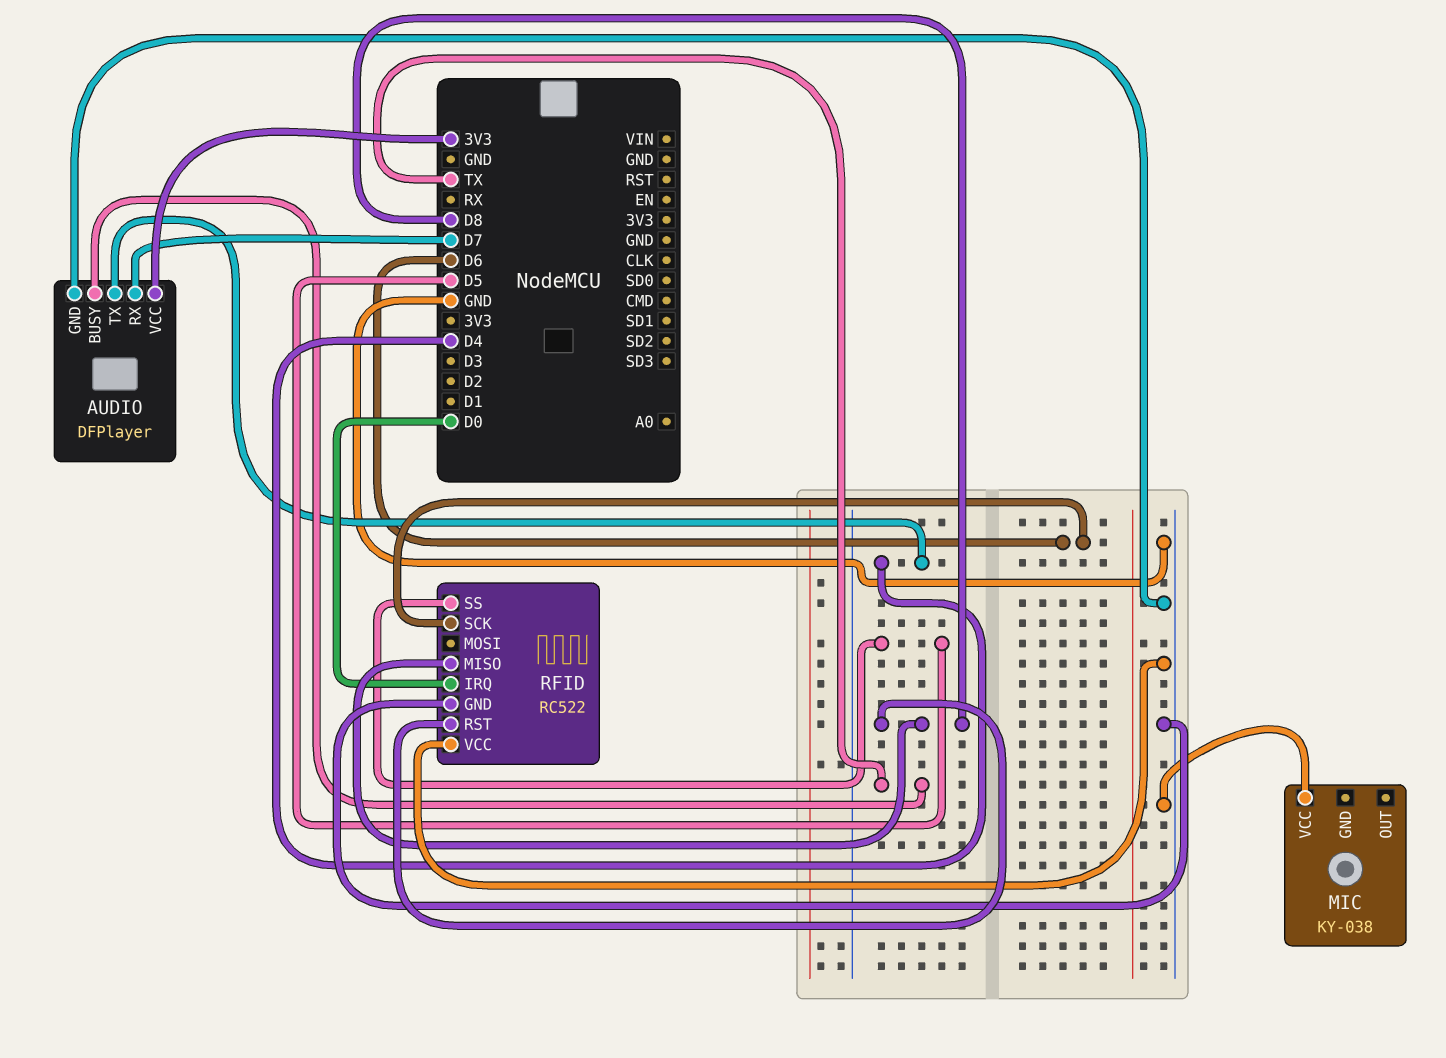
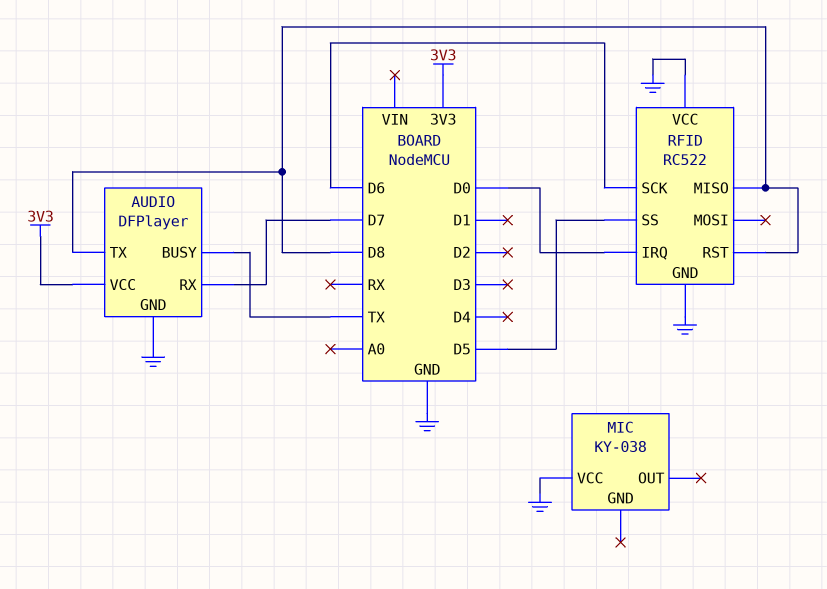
AUDIO pin TX: D4 -> D8

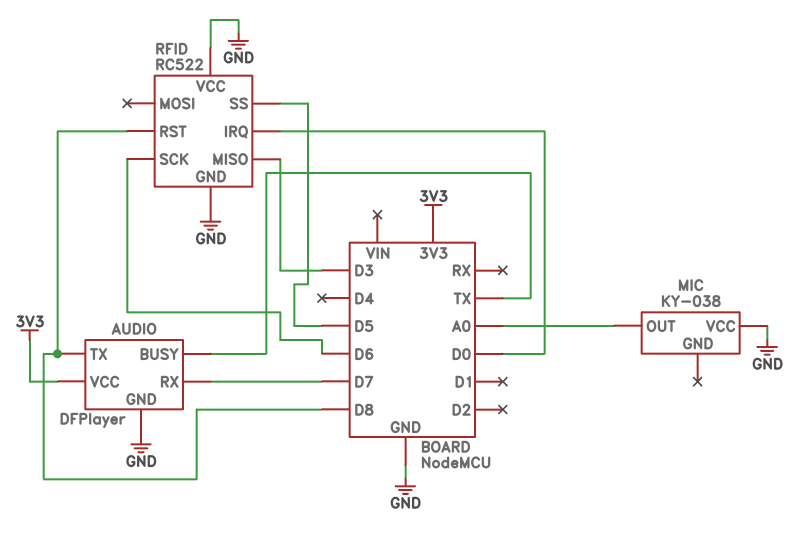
MIC pin OUT: none -> A0
RFID pin MISO: D8 -> D3

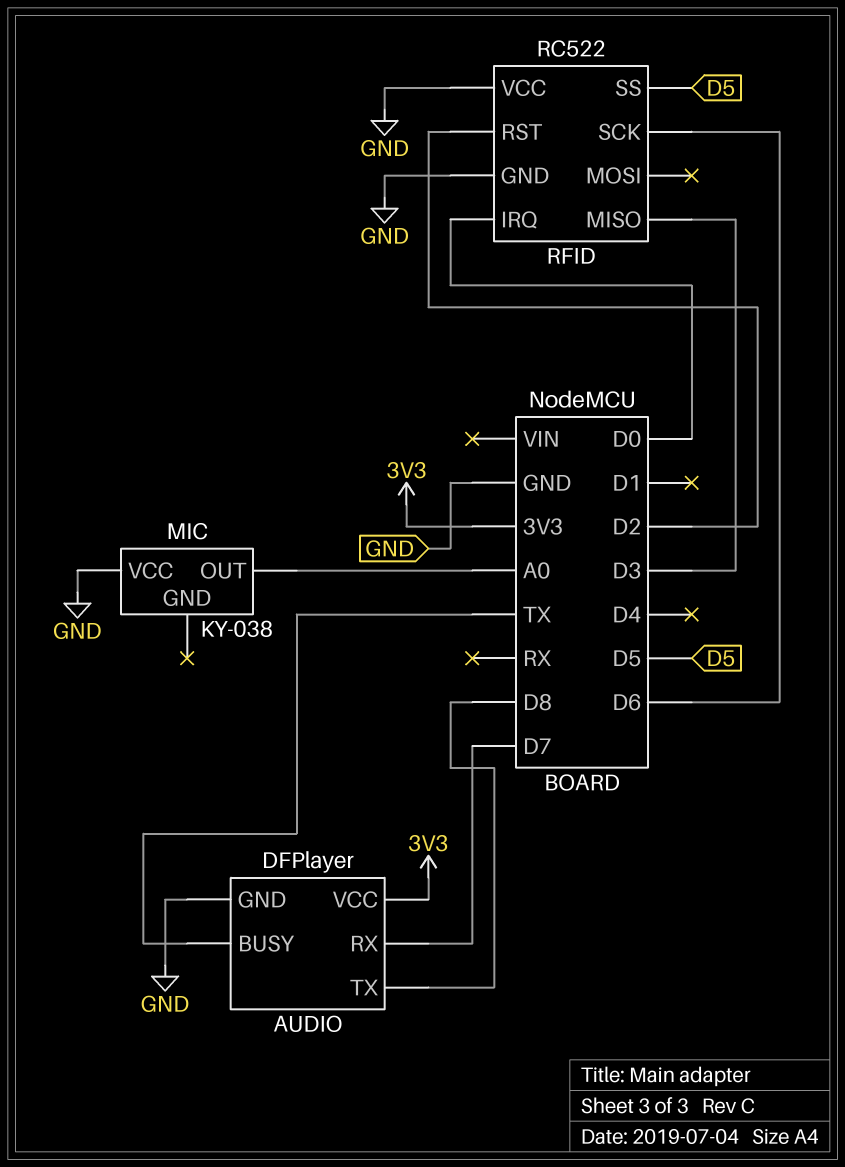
RFID pin RST: D8 -> D2

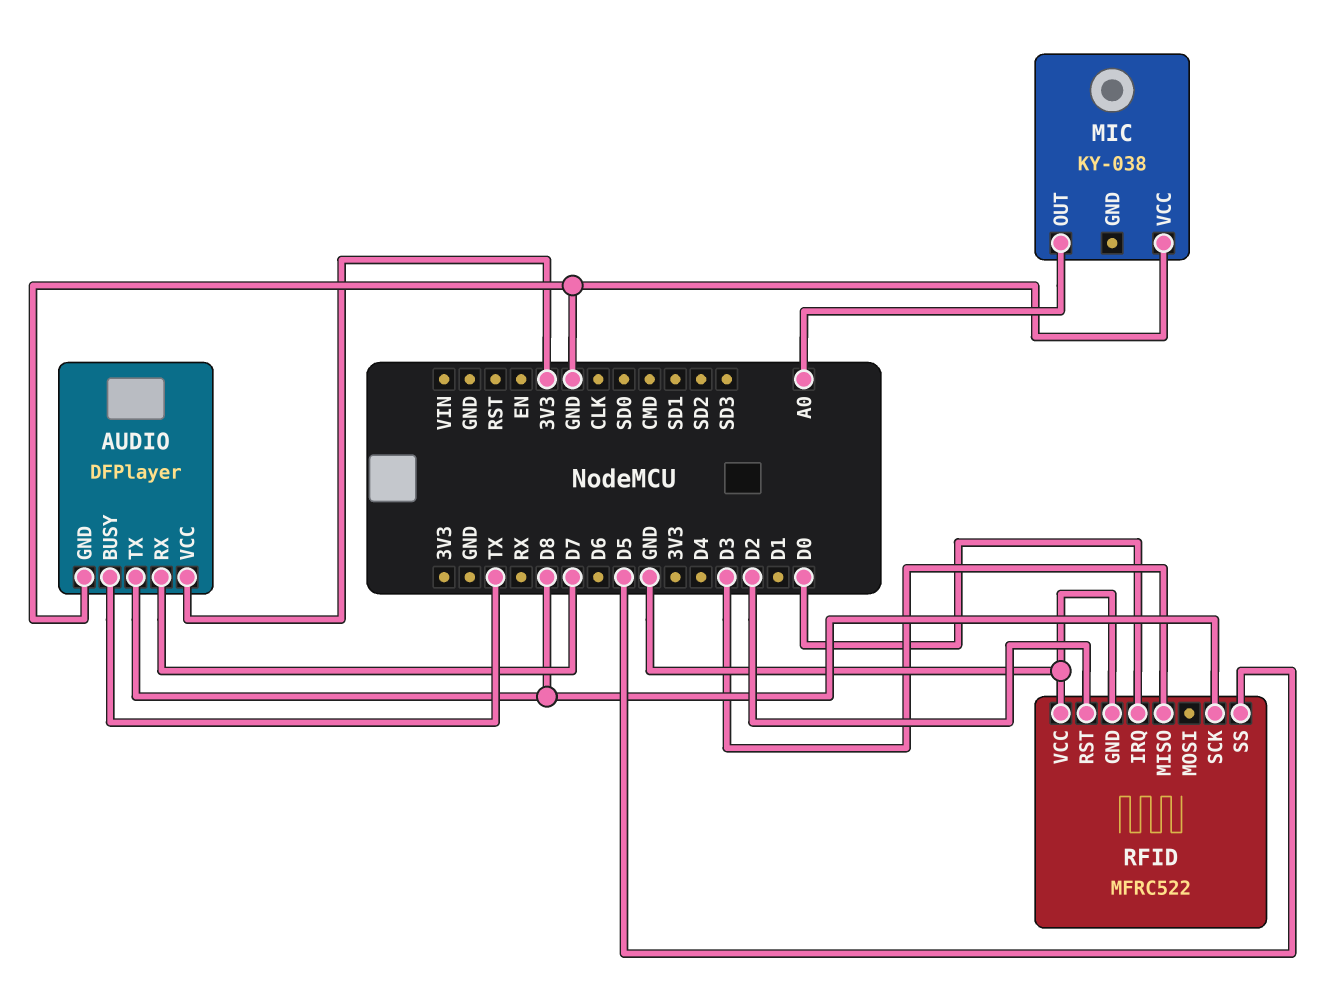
RFID: RC522 -> MFRC522
RFID pin SCK: D6 -> D8

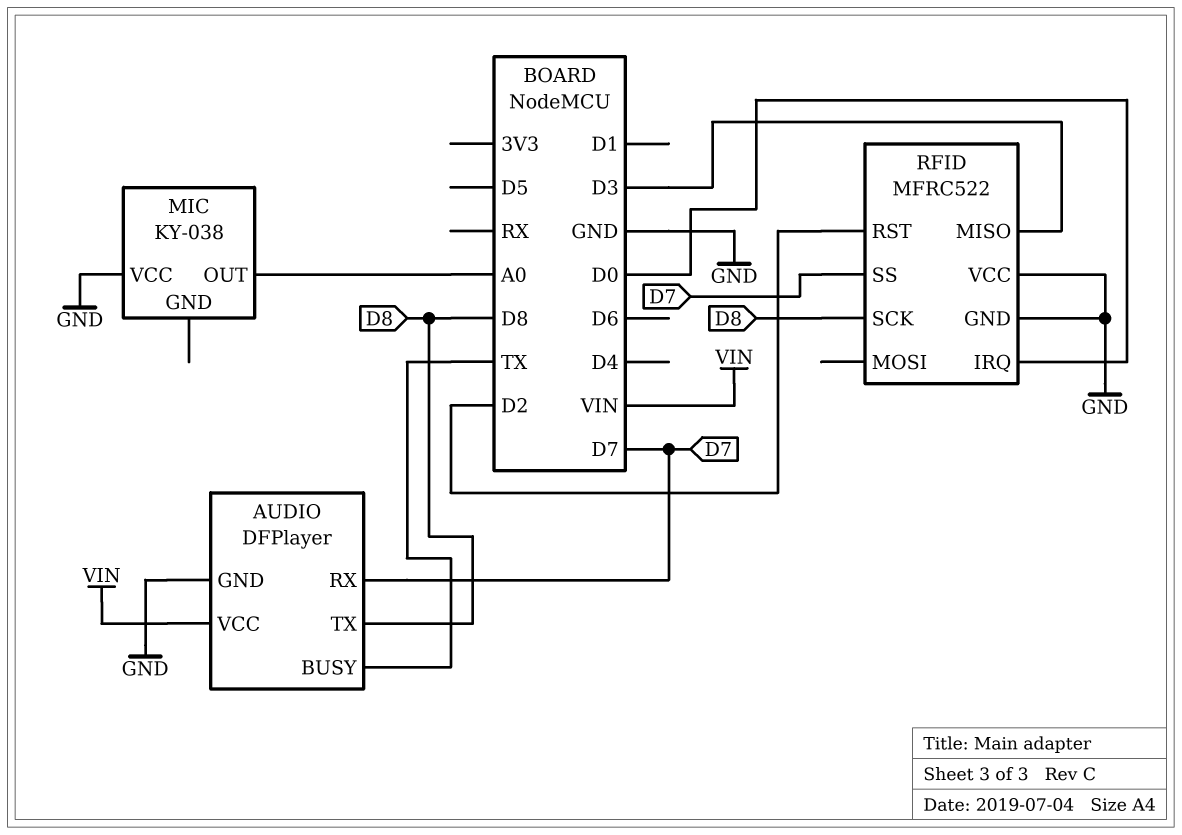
AUDIO pin VCC: 3V3 -> VIN
RFID pin SS: D5 -> D7

